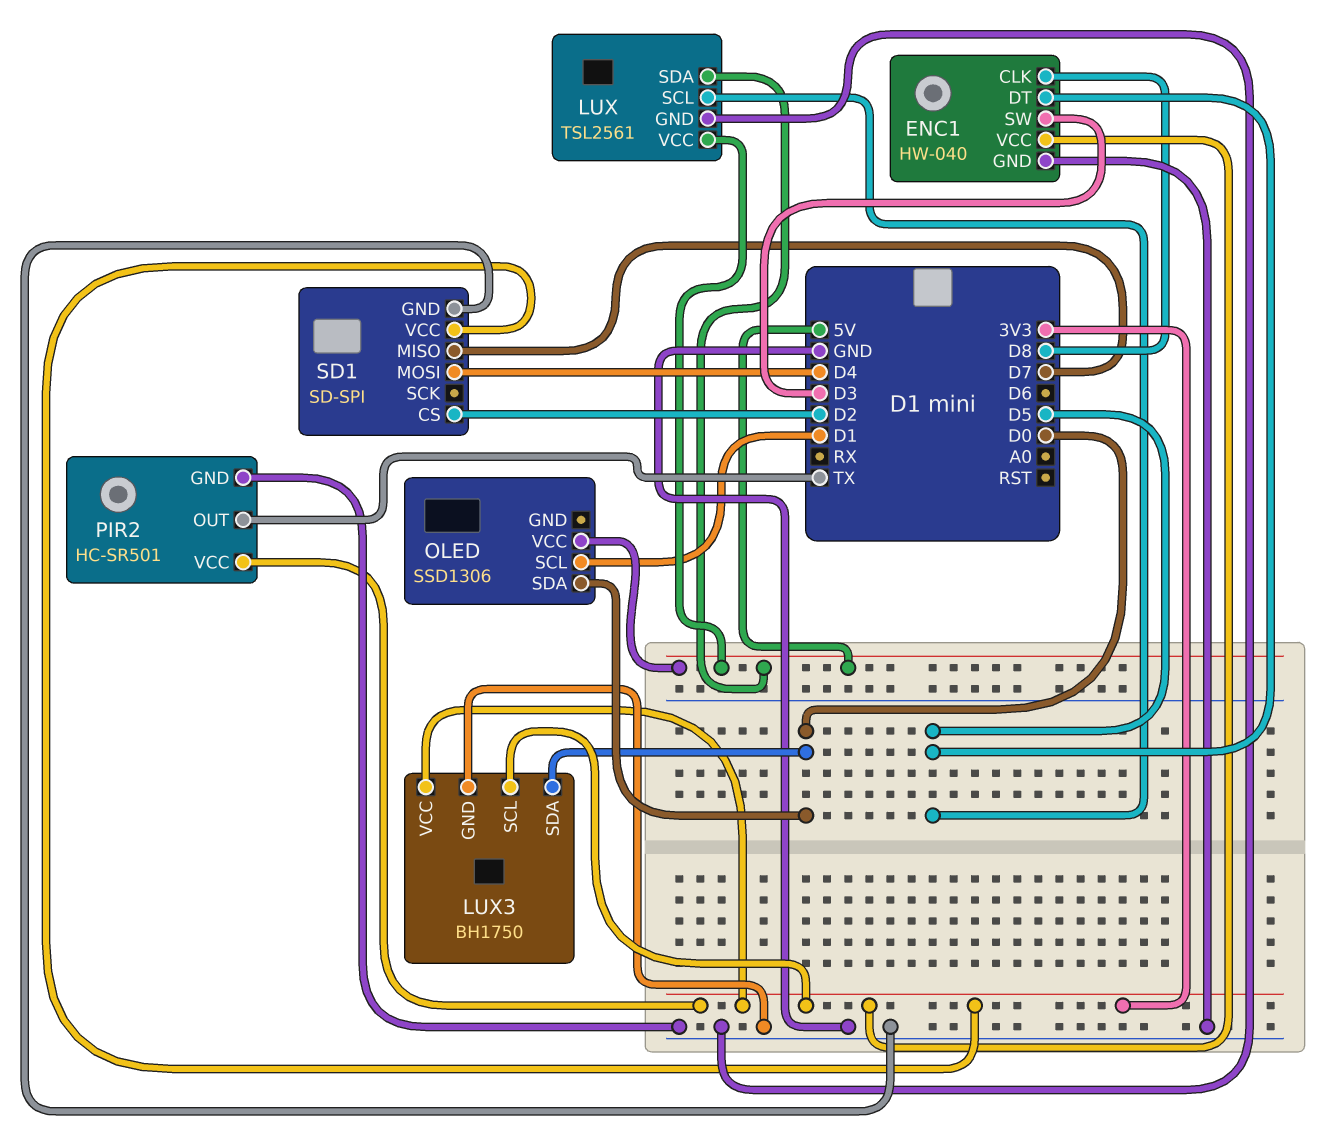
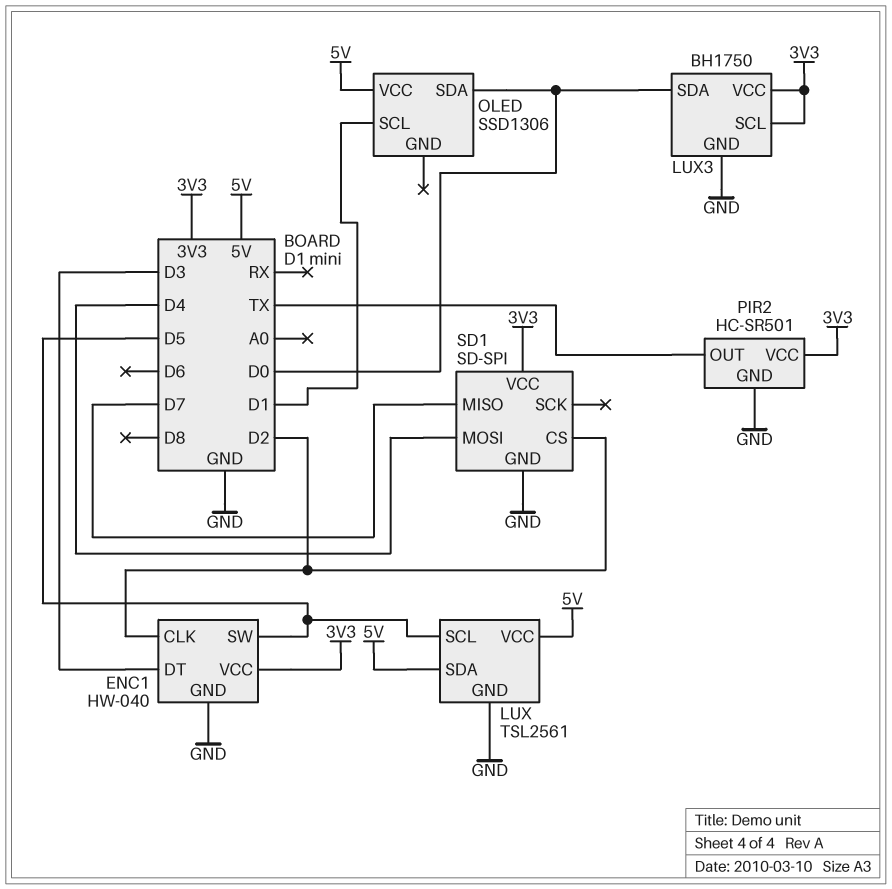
ENC1 pin CLK: D8 -> D2
ENC1 pin DT: D5 -> D3
ENC1 pin SW: D3 -> D5

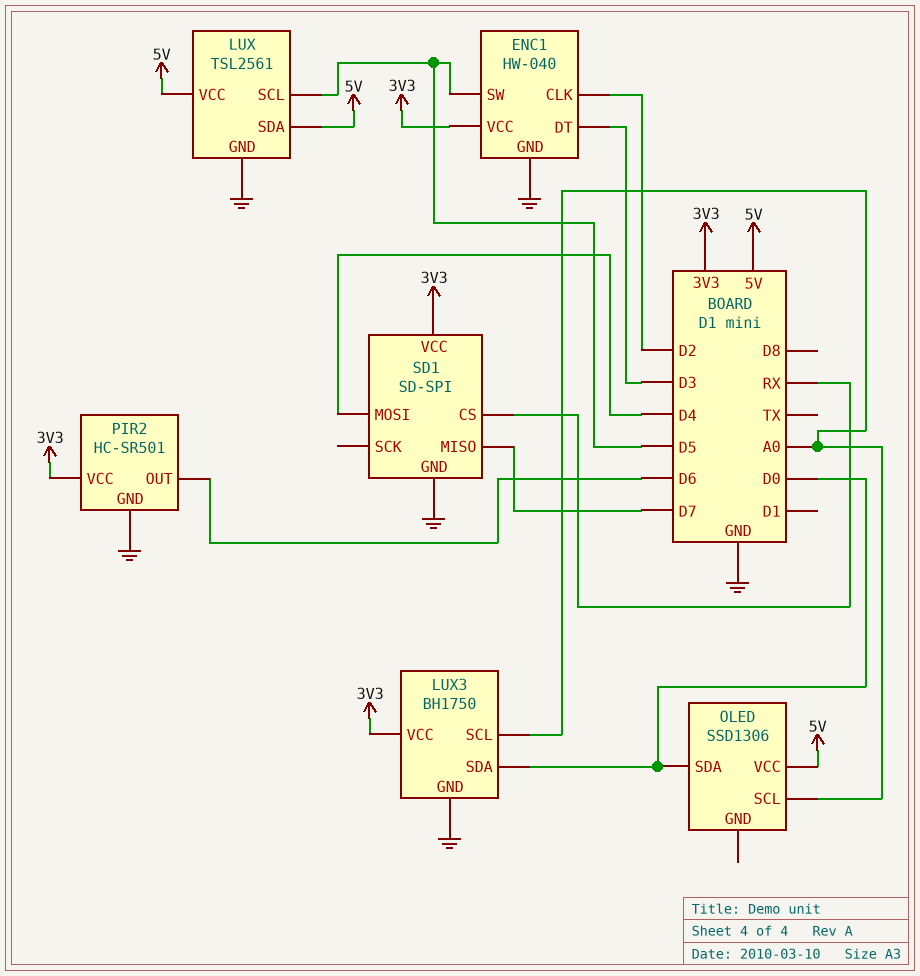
LUX3 pin SCL: 3V3 -> A0
OLED pin SCL: D1 -> A0
PIR2 pin OUT: TX -> D6
SD1 pin CS: D2 -> RX

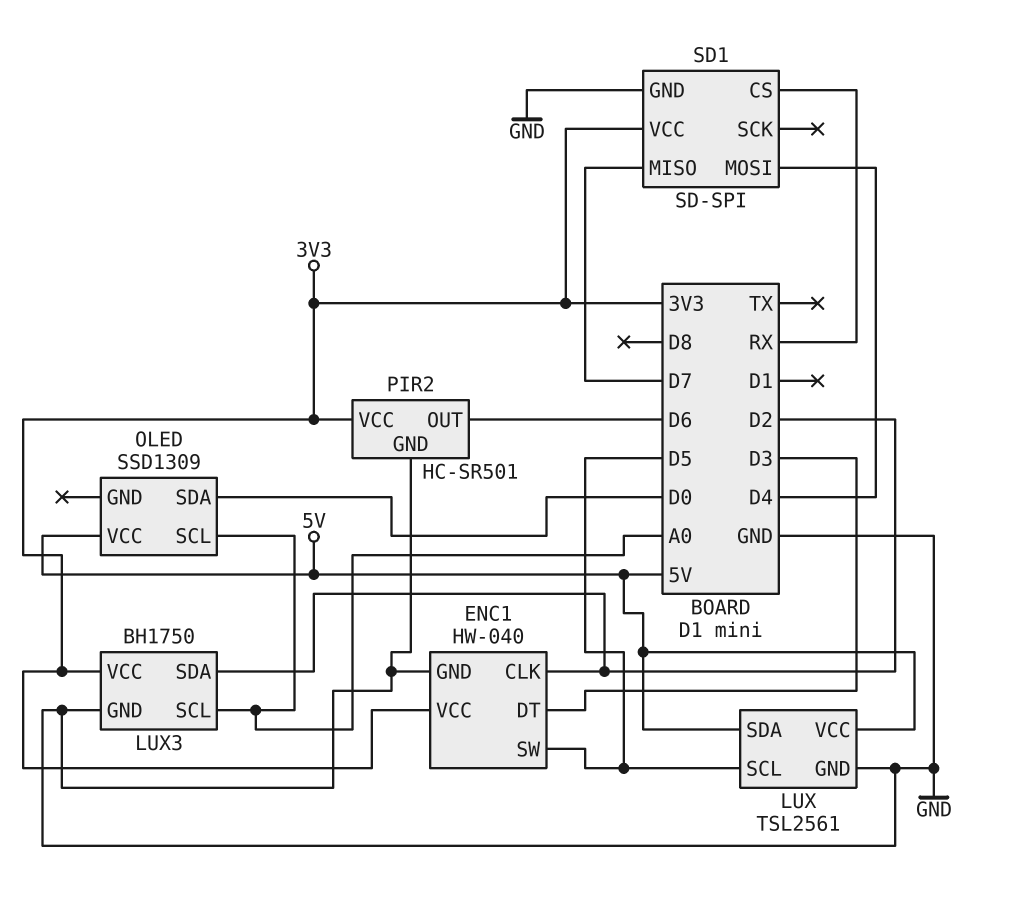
LUX3 pin SDA: D0 -> D2
OLED: SSD1306 -> SSD1309

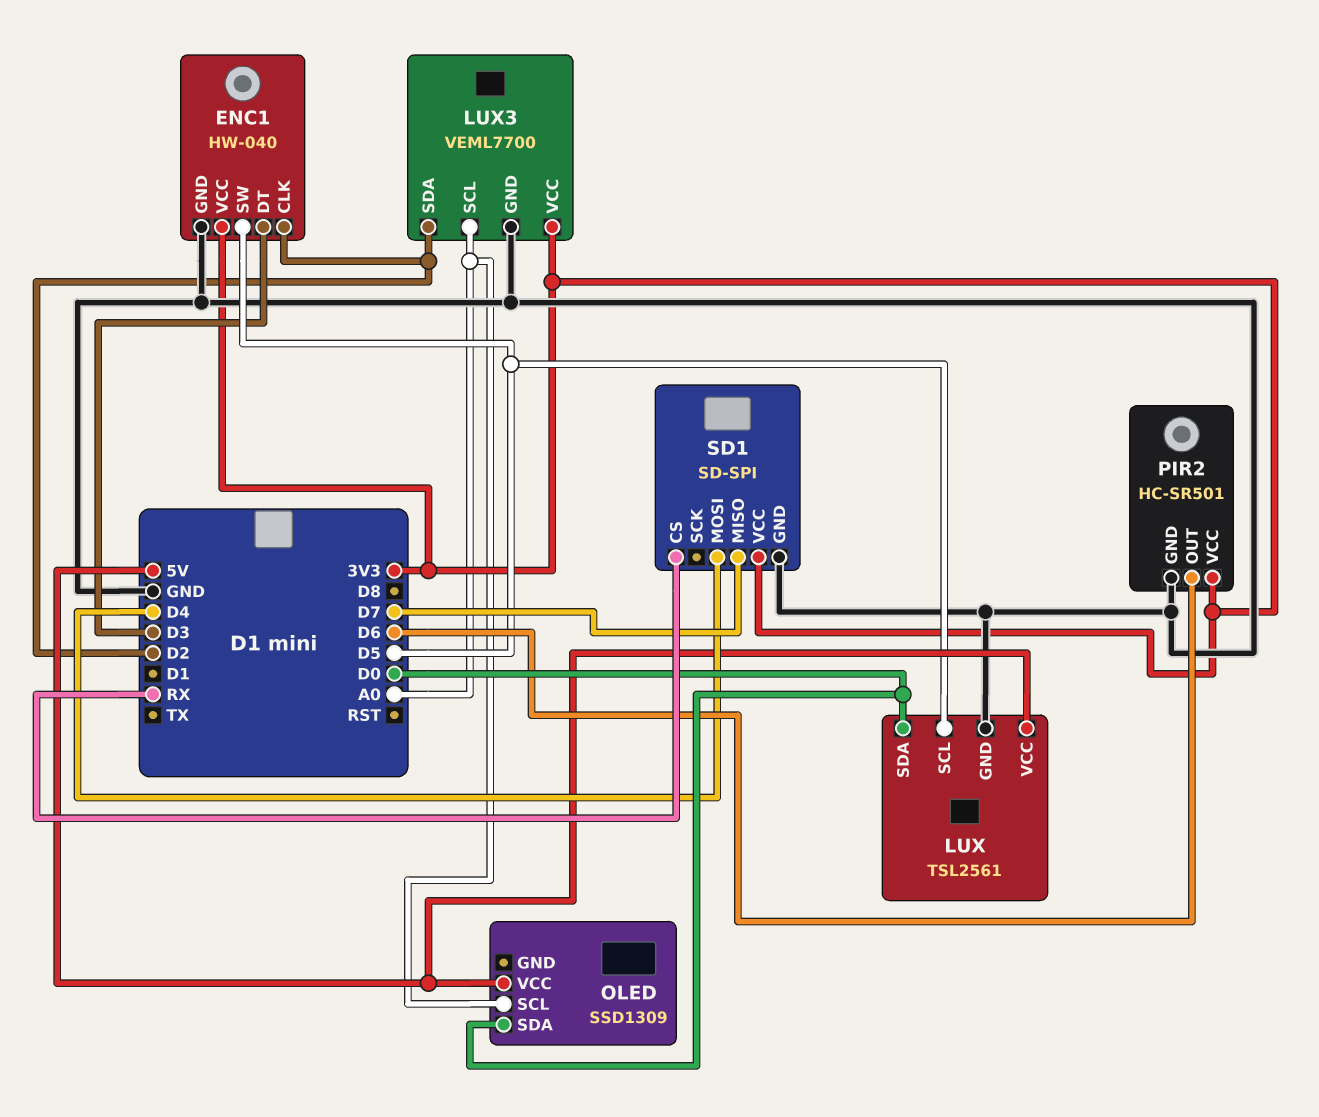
LUX pin SDA: 5V -> D0
LUX3: BH1750 -> VEML7700

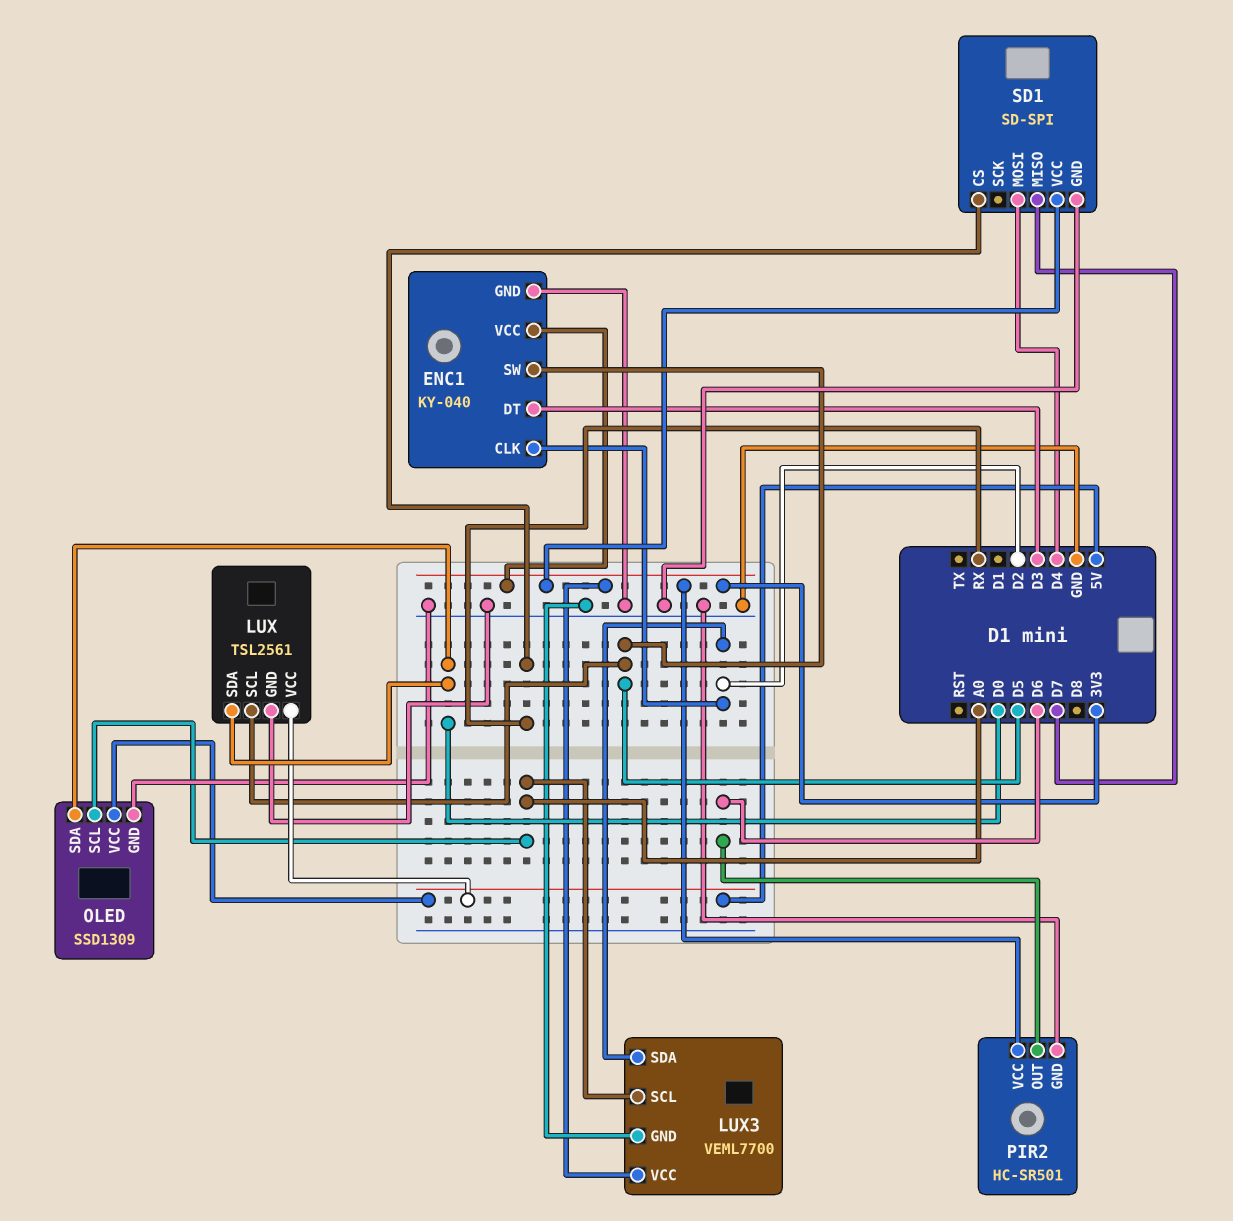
ENC1: HW-040 -> KY-040
OLED pin GND: none -> GND

